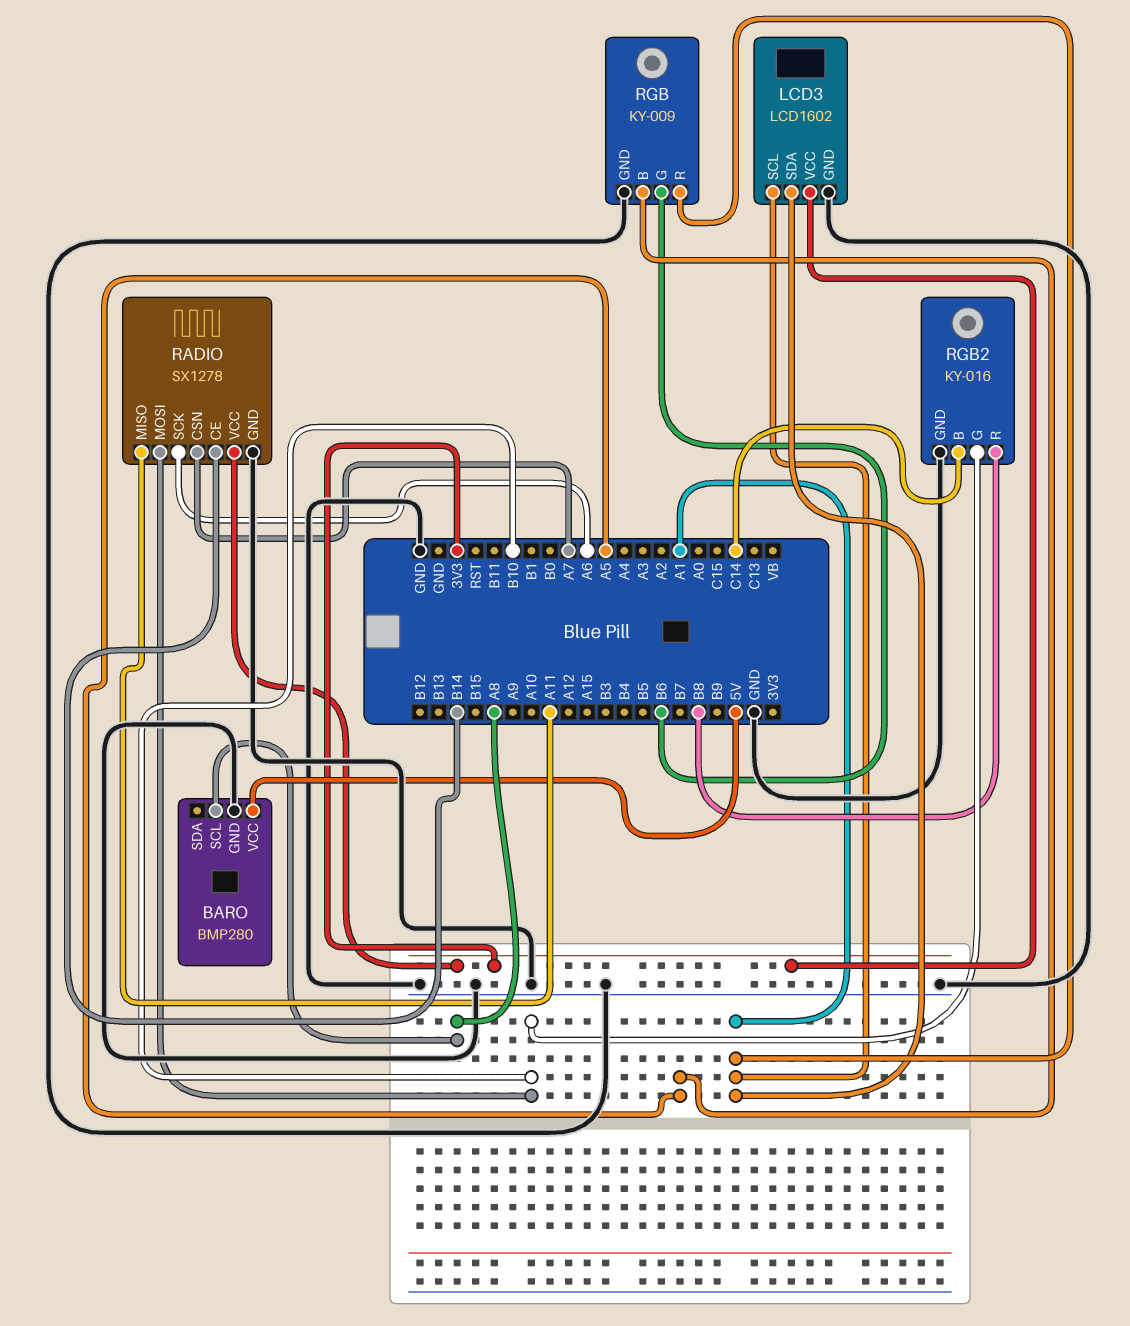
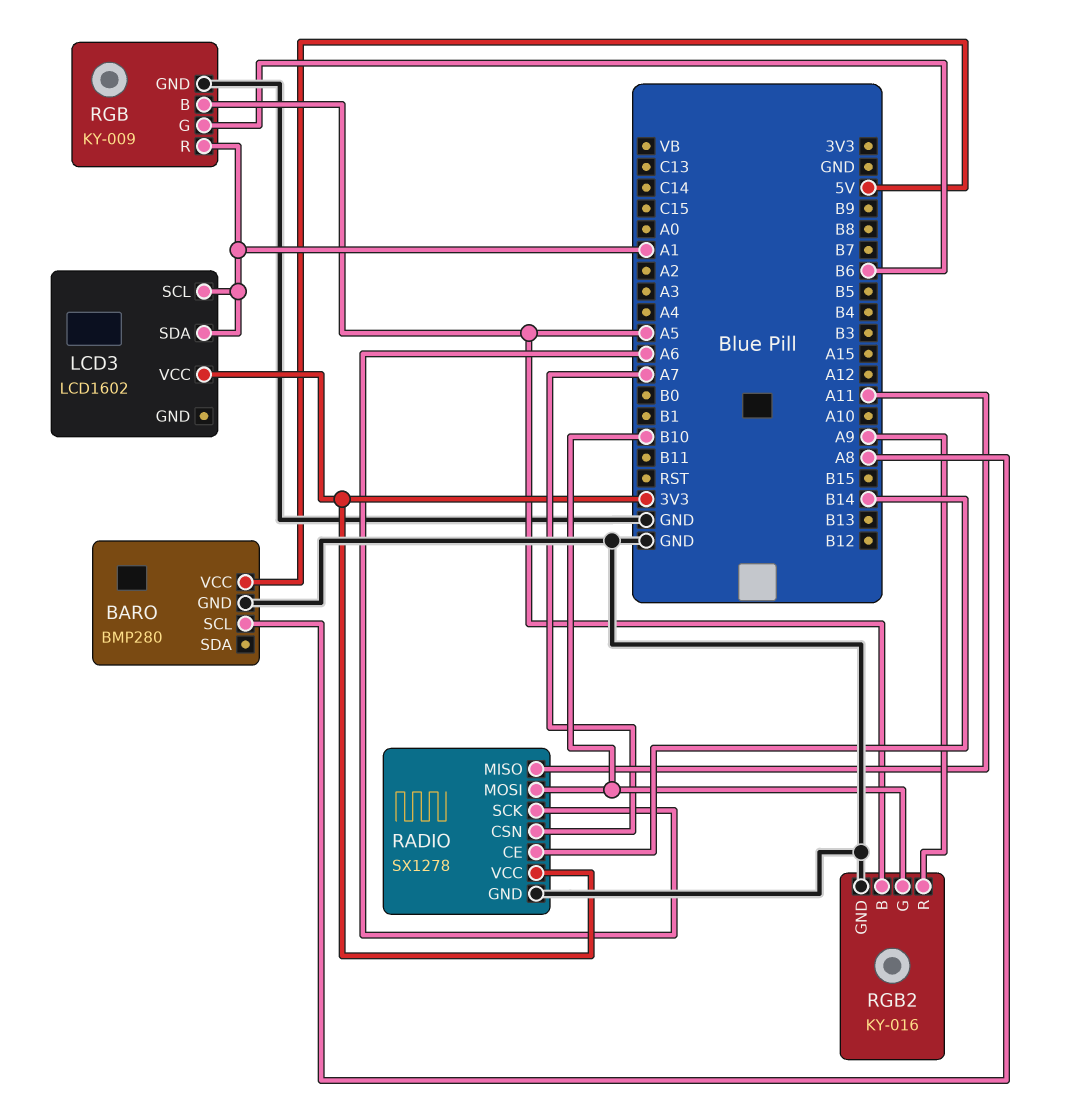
LCD3 pin GND: GND -> none
RGB2 pin B: C14 -> A5
RGB2 pin R: B8 -> A9

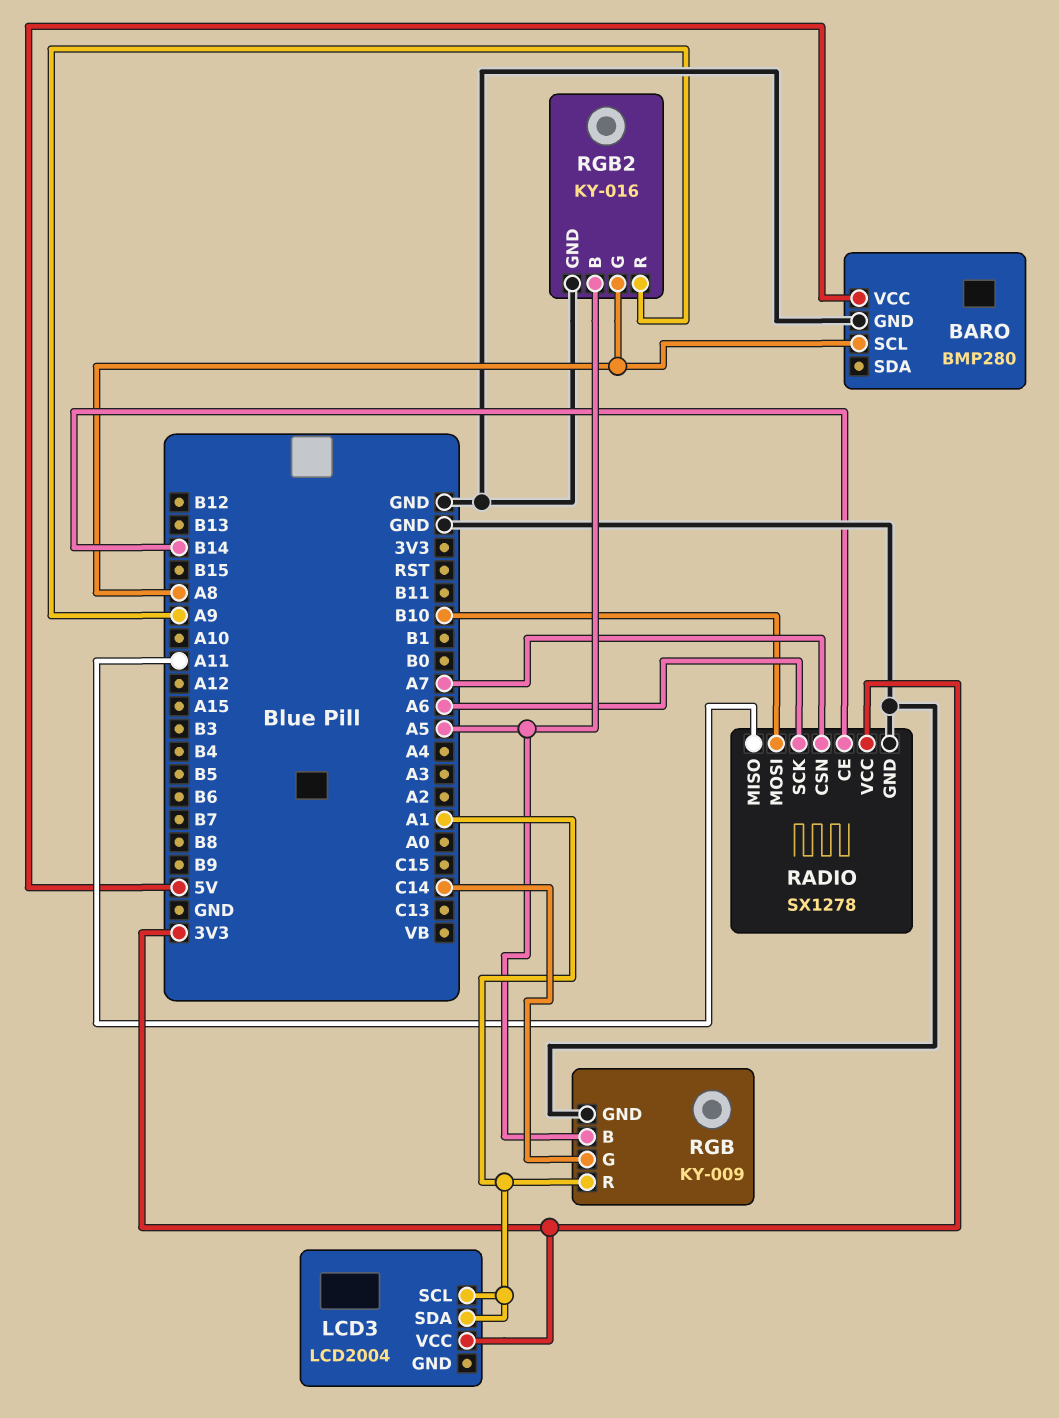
LCD3: LCD1602 -> LCD2004
RGB pin G: B6 -> C14
RGB2 pin G: B10 -> A8

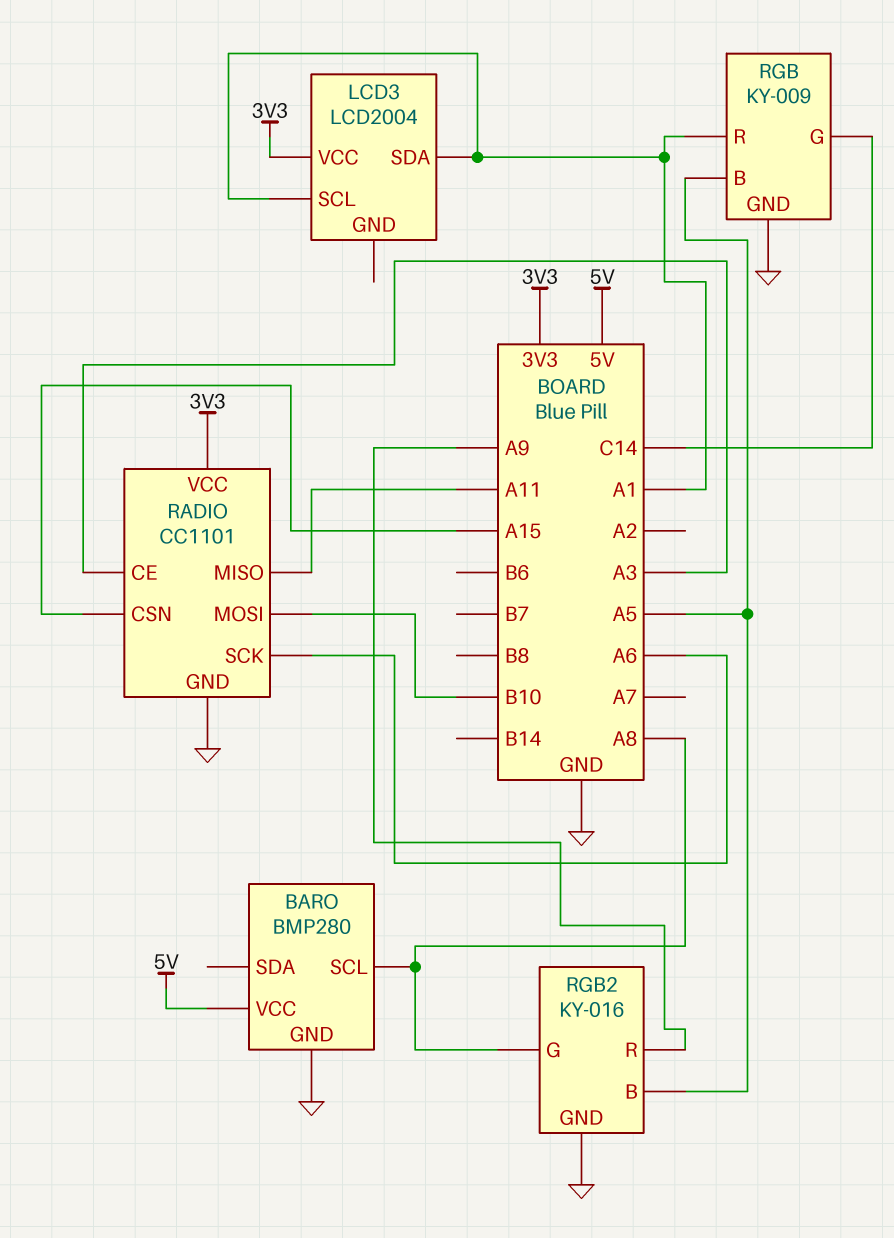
RADIO: SX1278 -> CC1101
RADIO pin CE: B14 -> A3
RADIO pin CSN: A7 -> A15

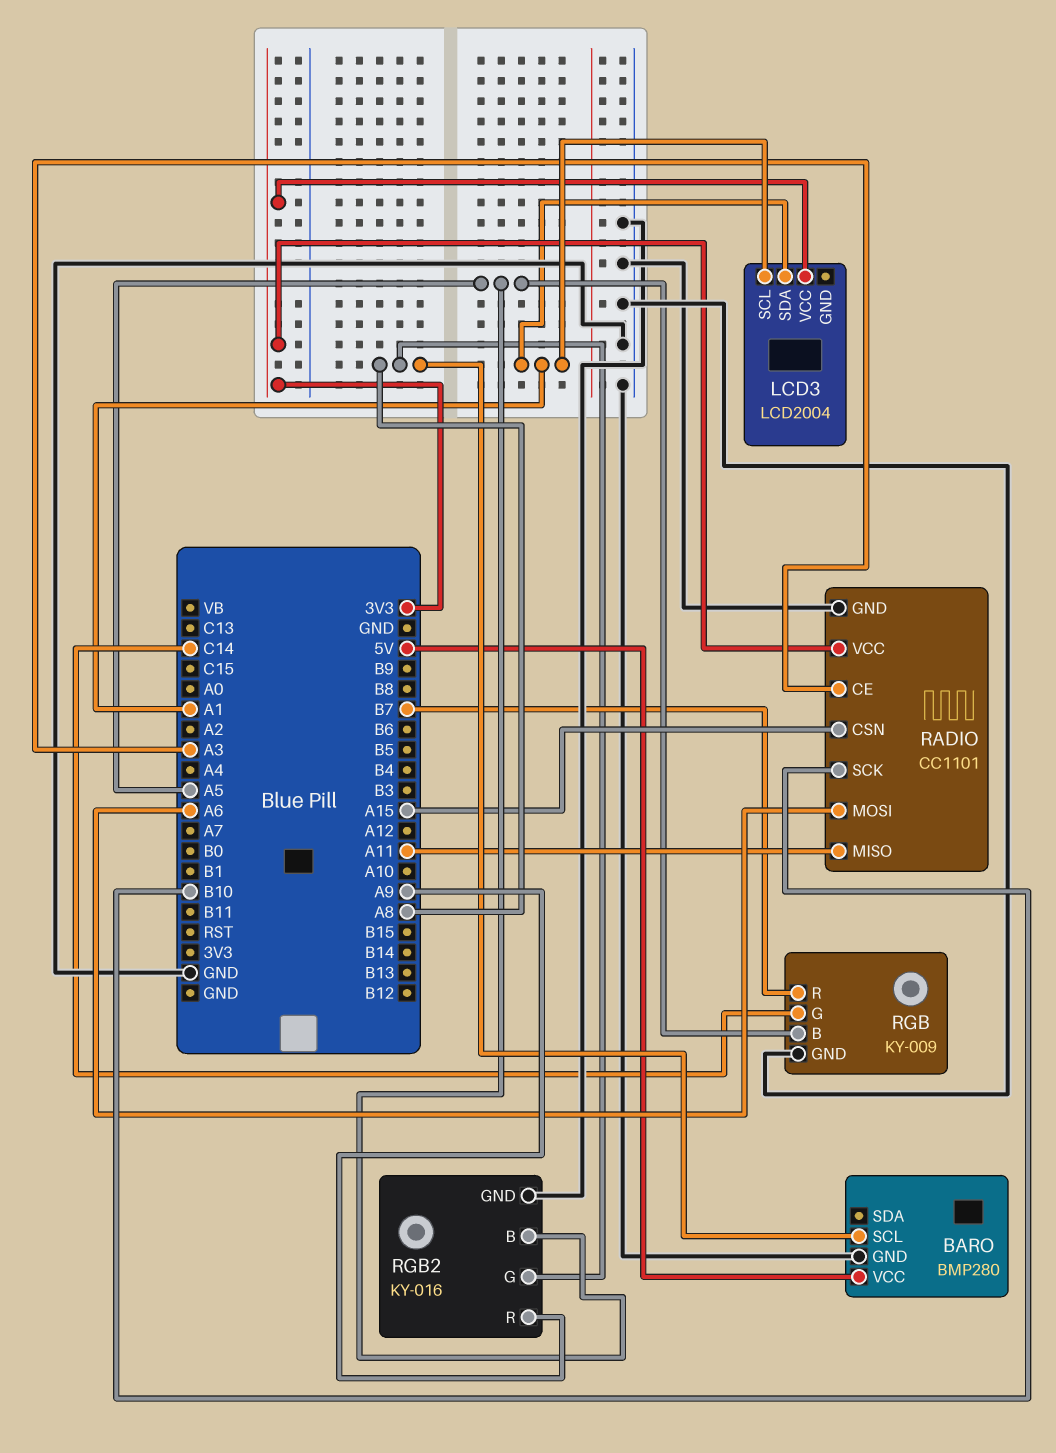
RADIO pin MOSI: B10 -> A6
RADIO pin SCK: A6 -> B10
RGB pin R: A1 -> B7

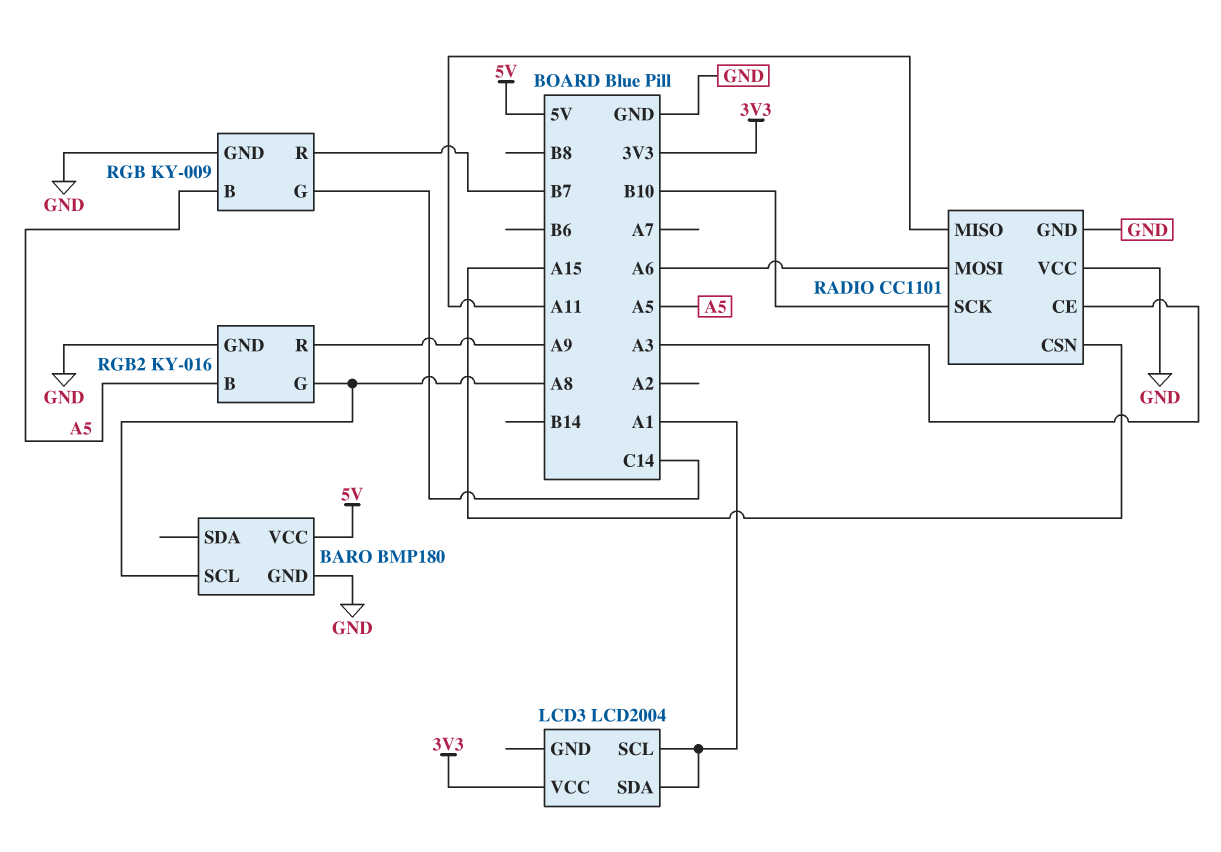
BARO: BMP280 -> BMP180
RADIO pin VCC: 3V3 -> GND

